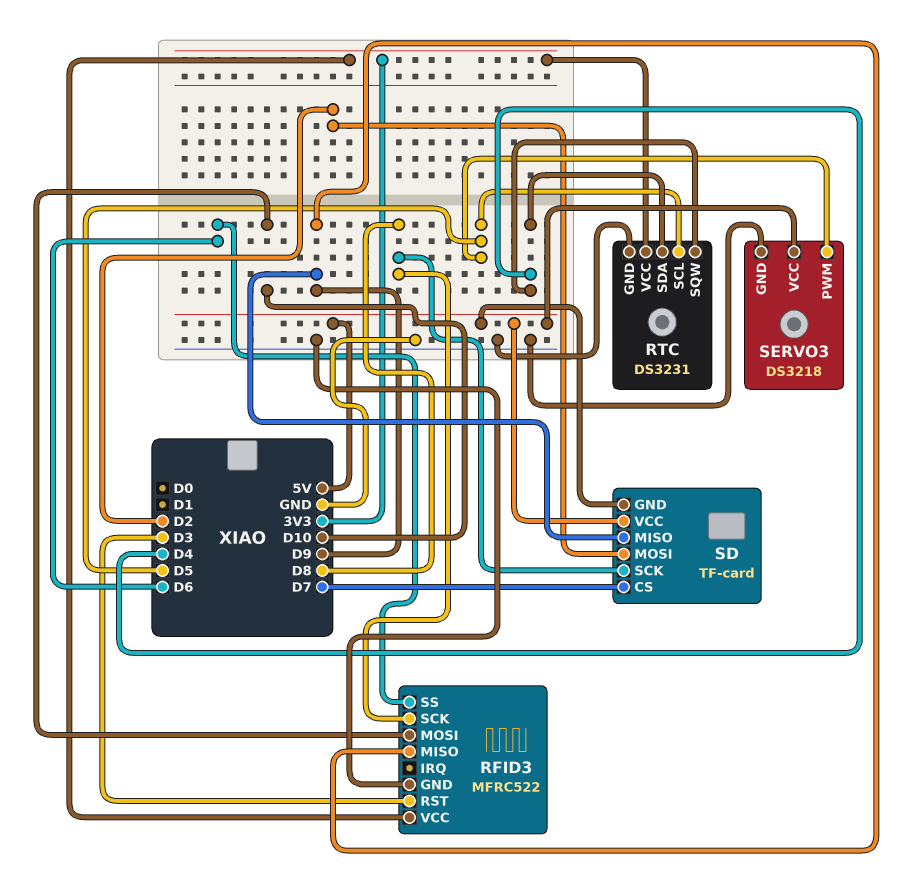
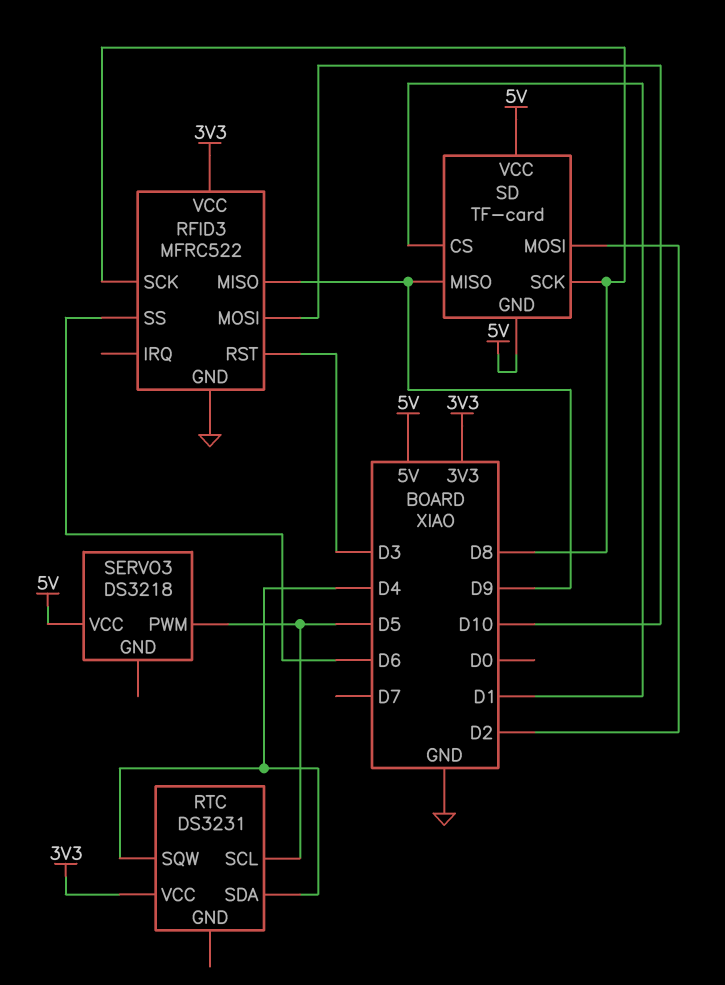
RTC pin GND: GND -> none
SD pin CS: D7 -> D1
SERVO3 pin GND: GND -> none

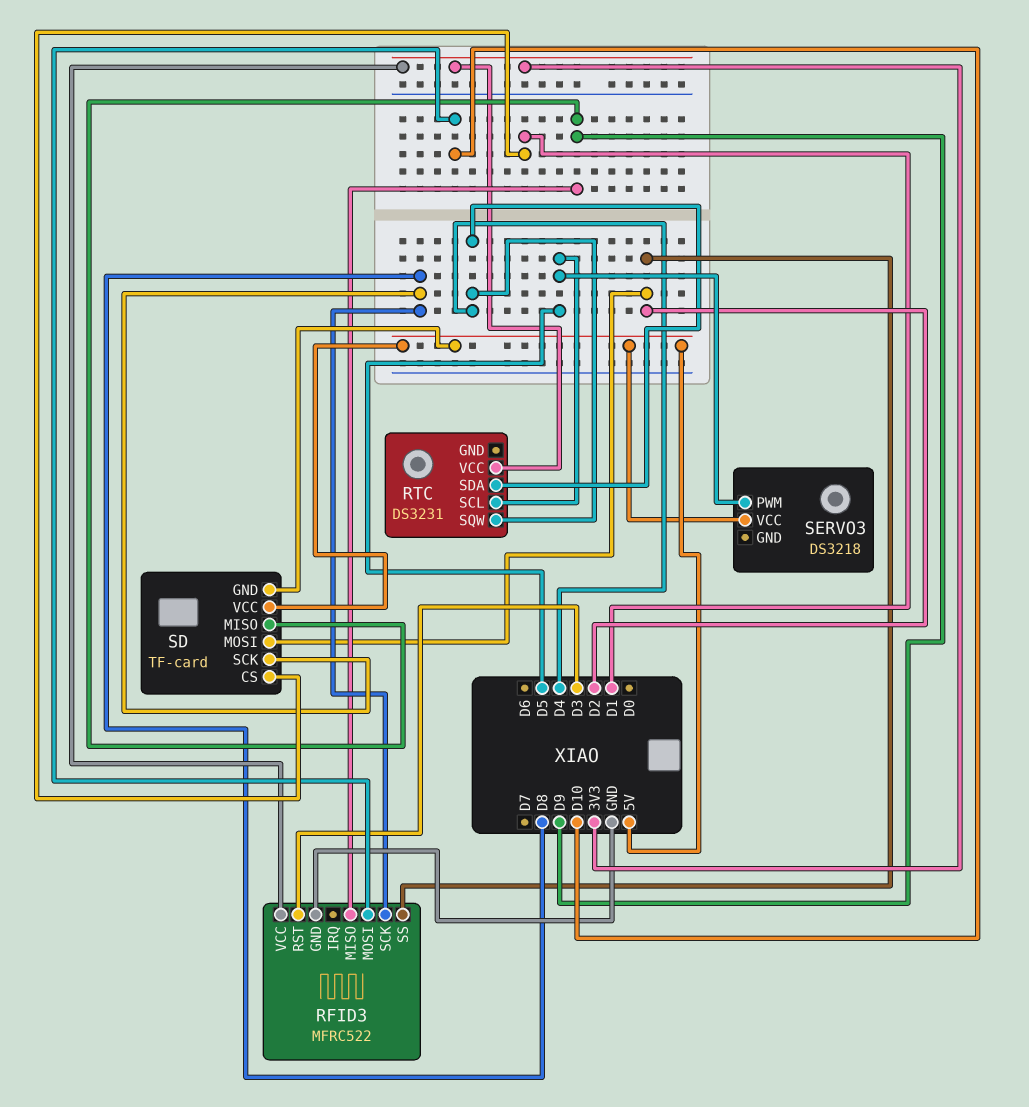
RFID3 pin SS: D6 -> D2

